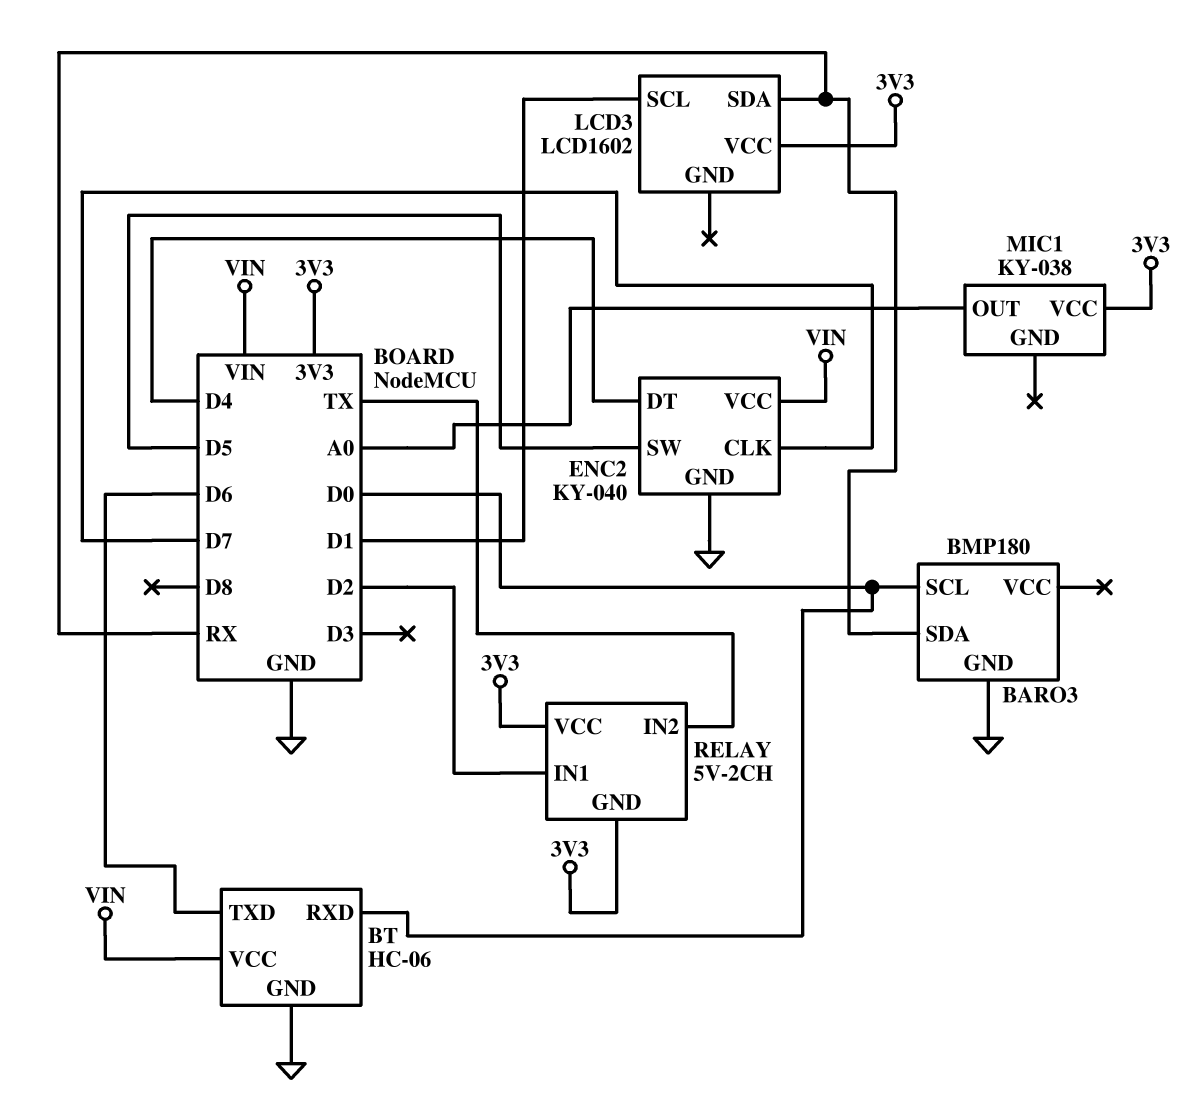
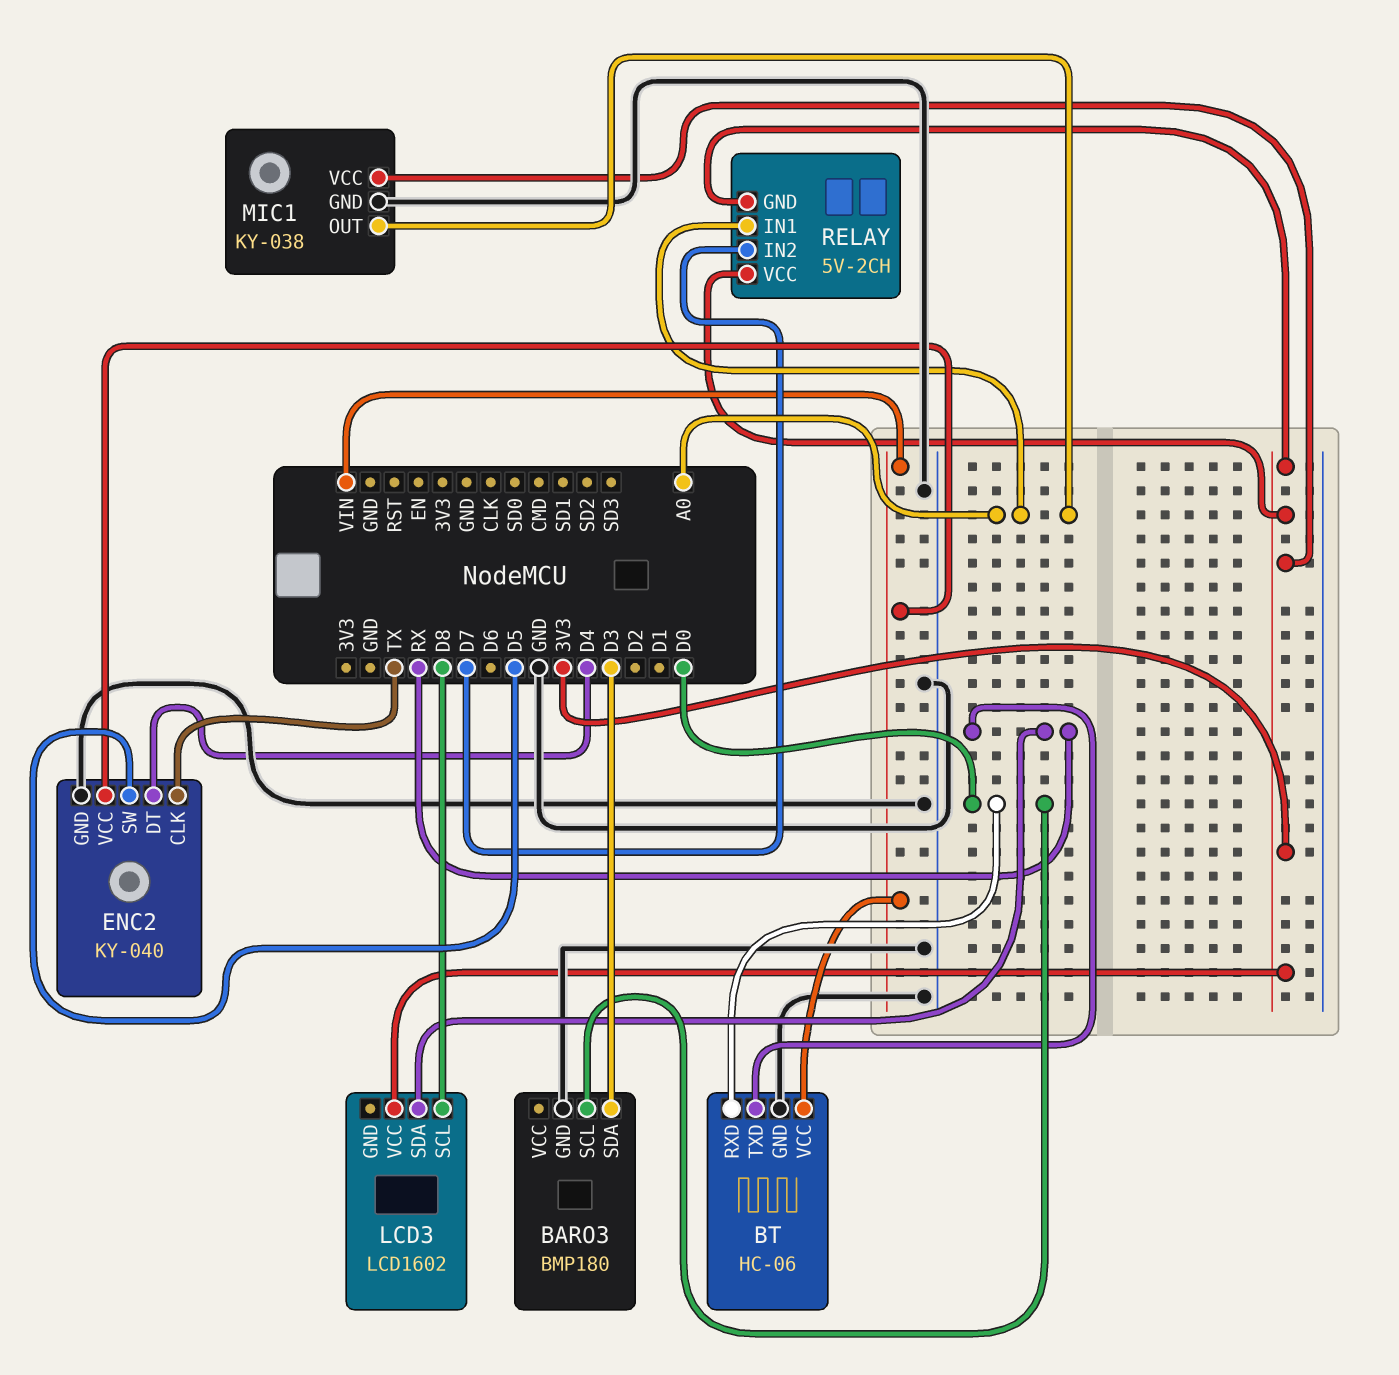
BARO3 pin SDA: RX -> D3
BT pin TXD: D6 -> RX
ENC2 pin CLK: D7 -> TX
LCD3 pin SCL: D1 -> D8
MIC1 pin GND: none -> GND
RELAY pin IN1: D2 -> A0
RELAY pin IN2: TX -> D7

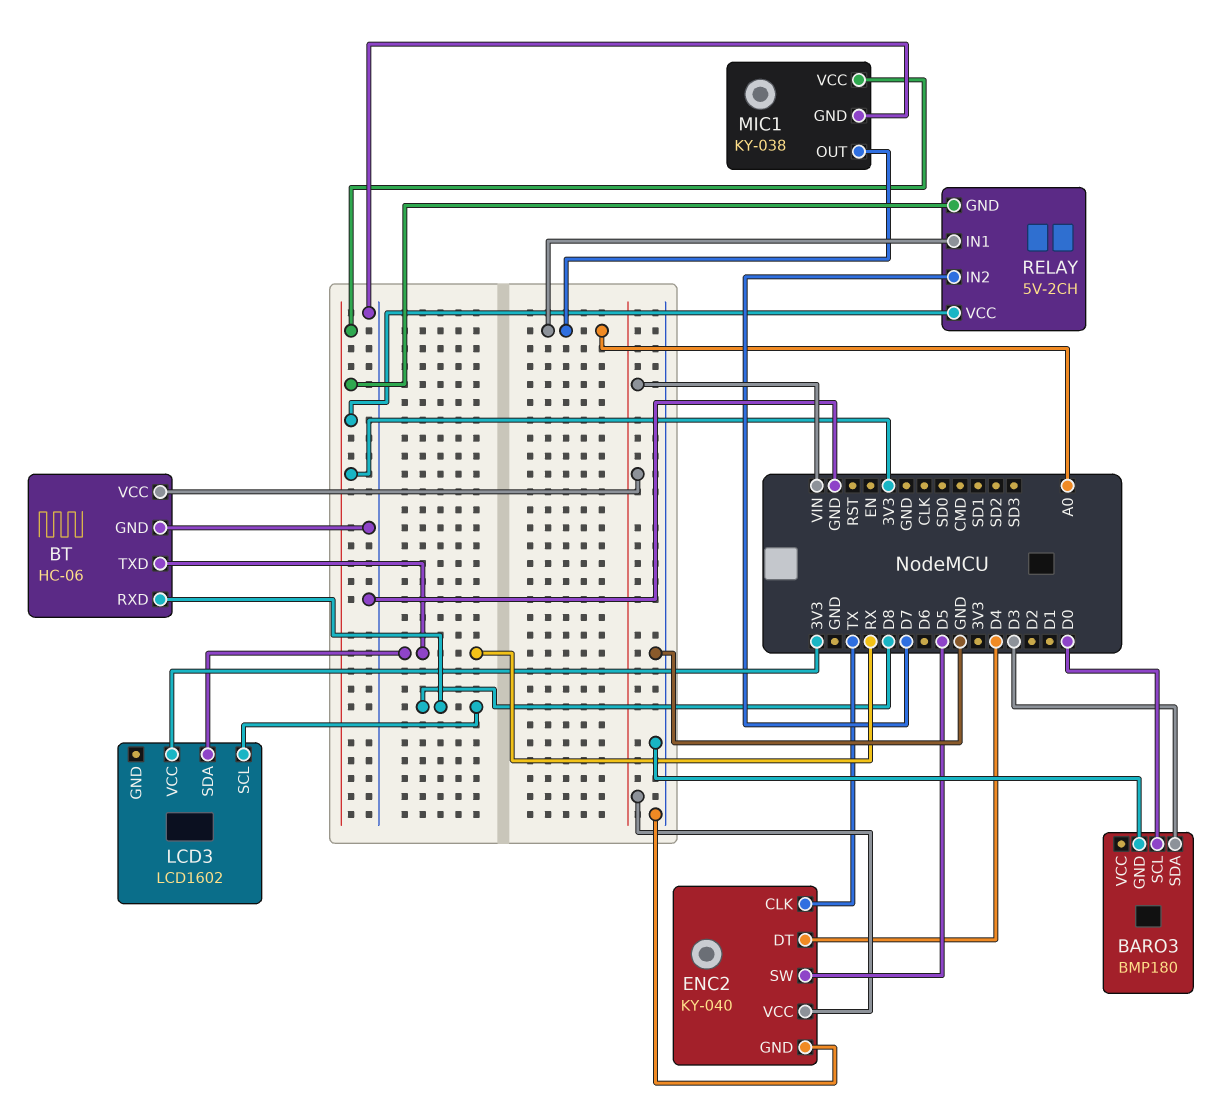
BT pin RXD: D0 -> D8

